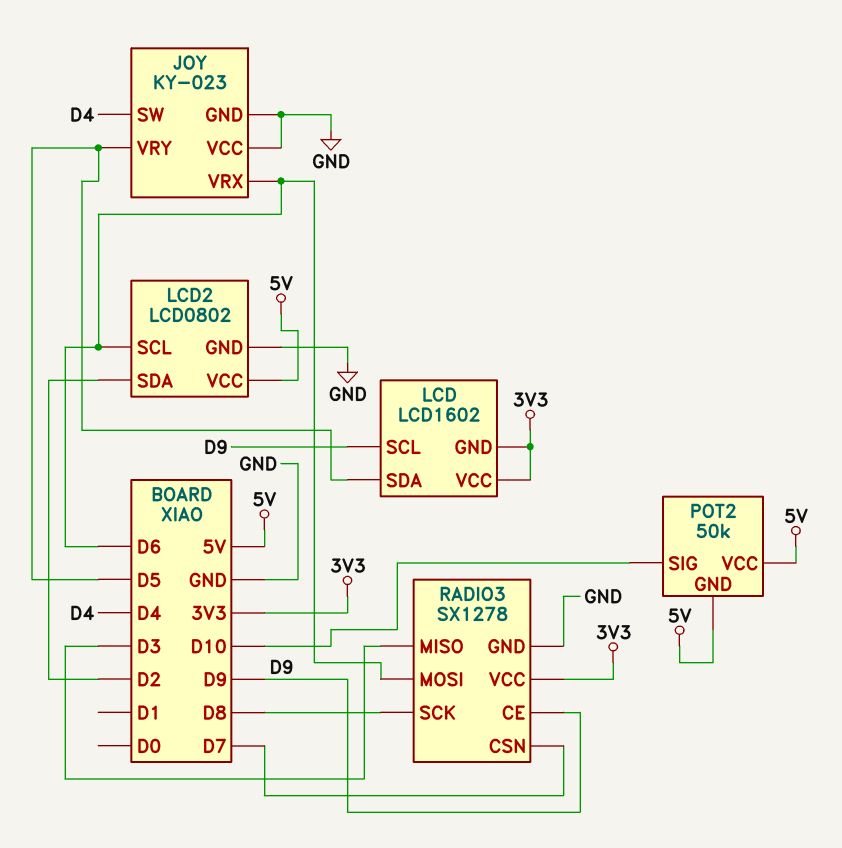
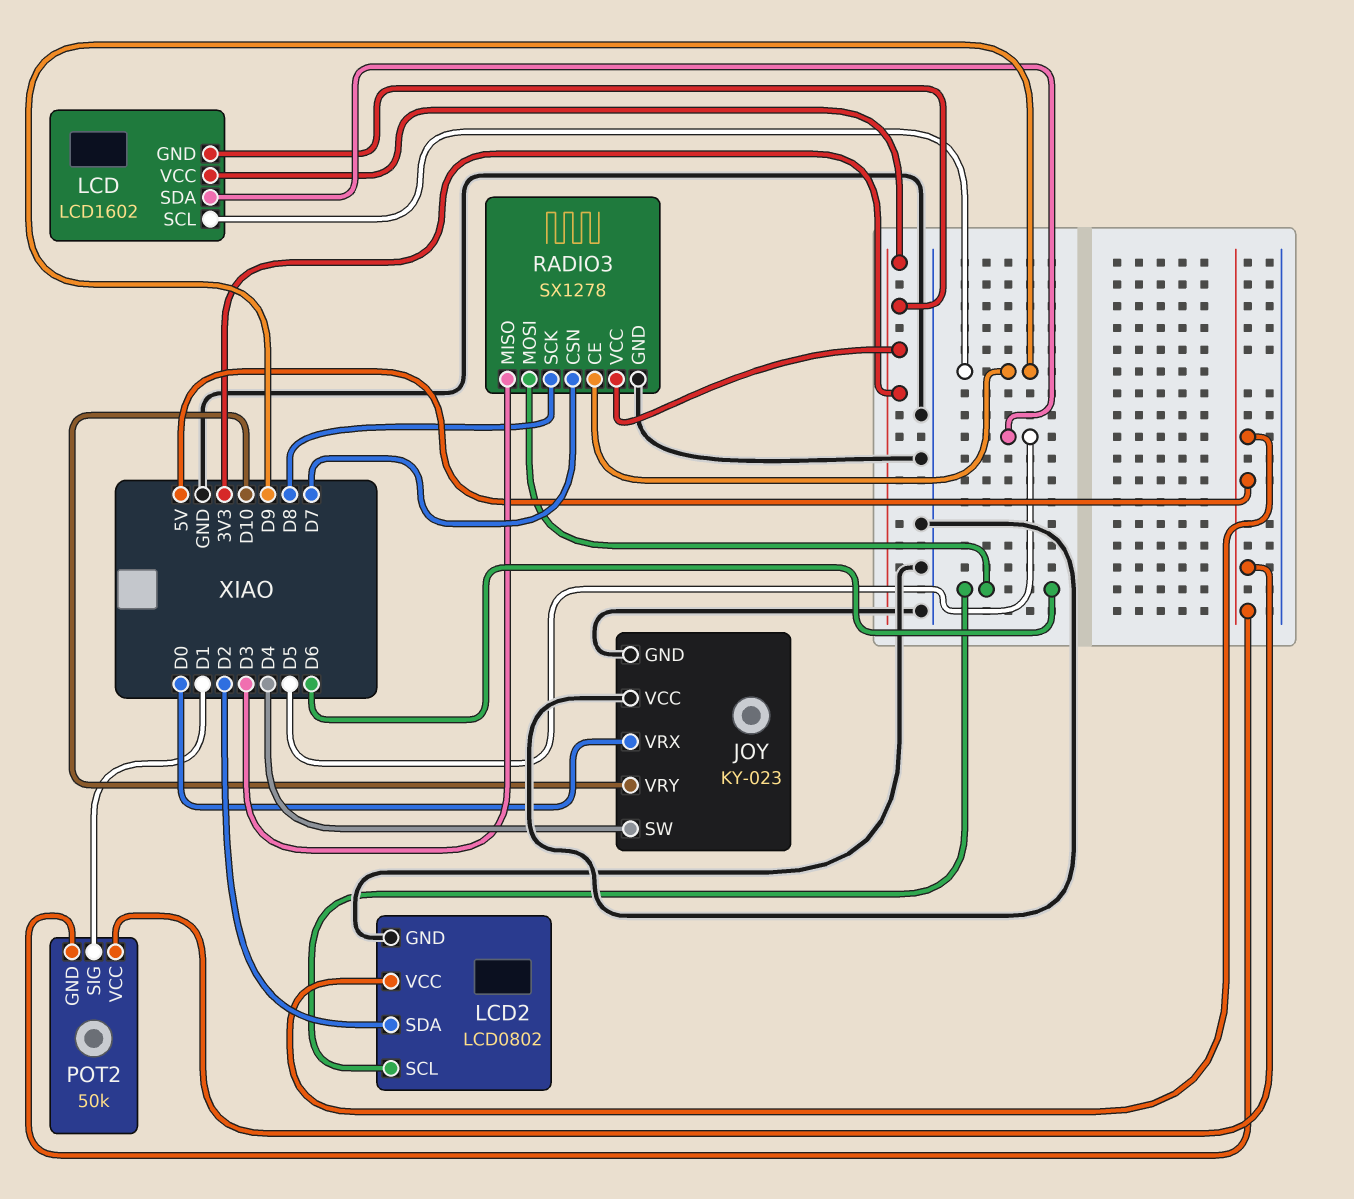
JOY pin VRX: D6 -> D0
JOY pin VRY: D5 -> D10
POT2 pin SIG: D10 -> D1

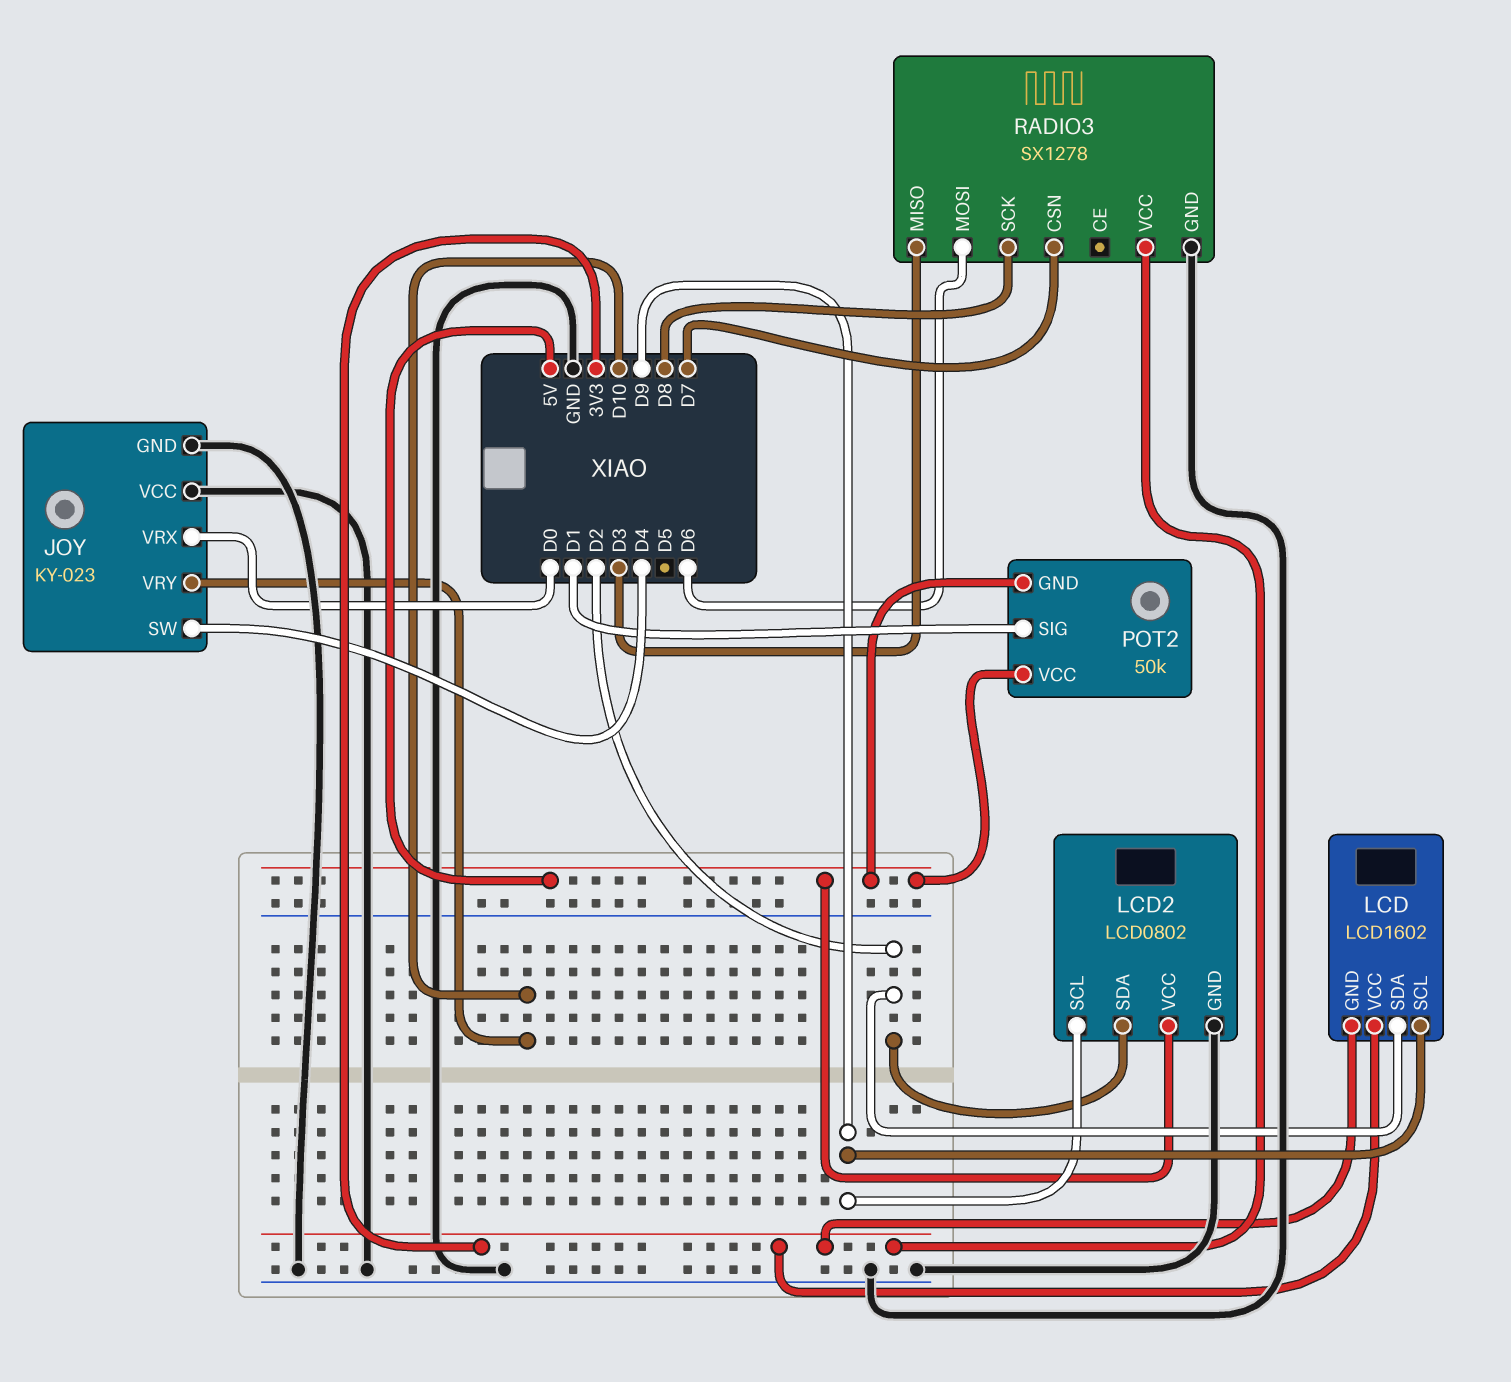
LCD pin SDA: D5 -> D2
LCD2 pin SCL: D6 -> D9
RADIO3 pin CE: D9 -> none

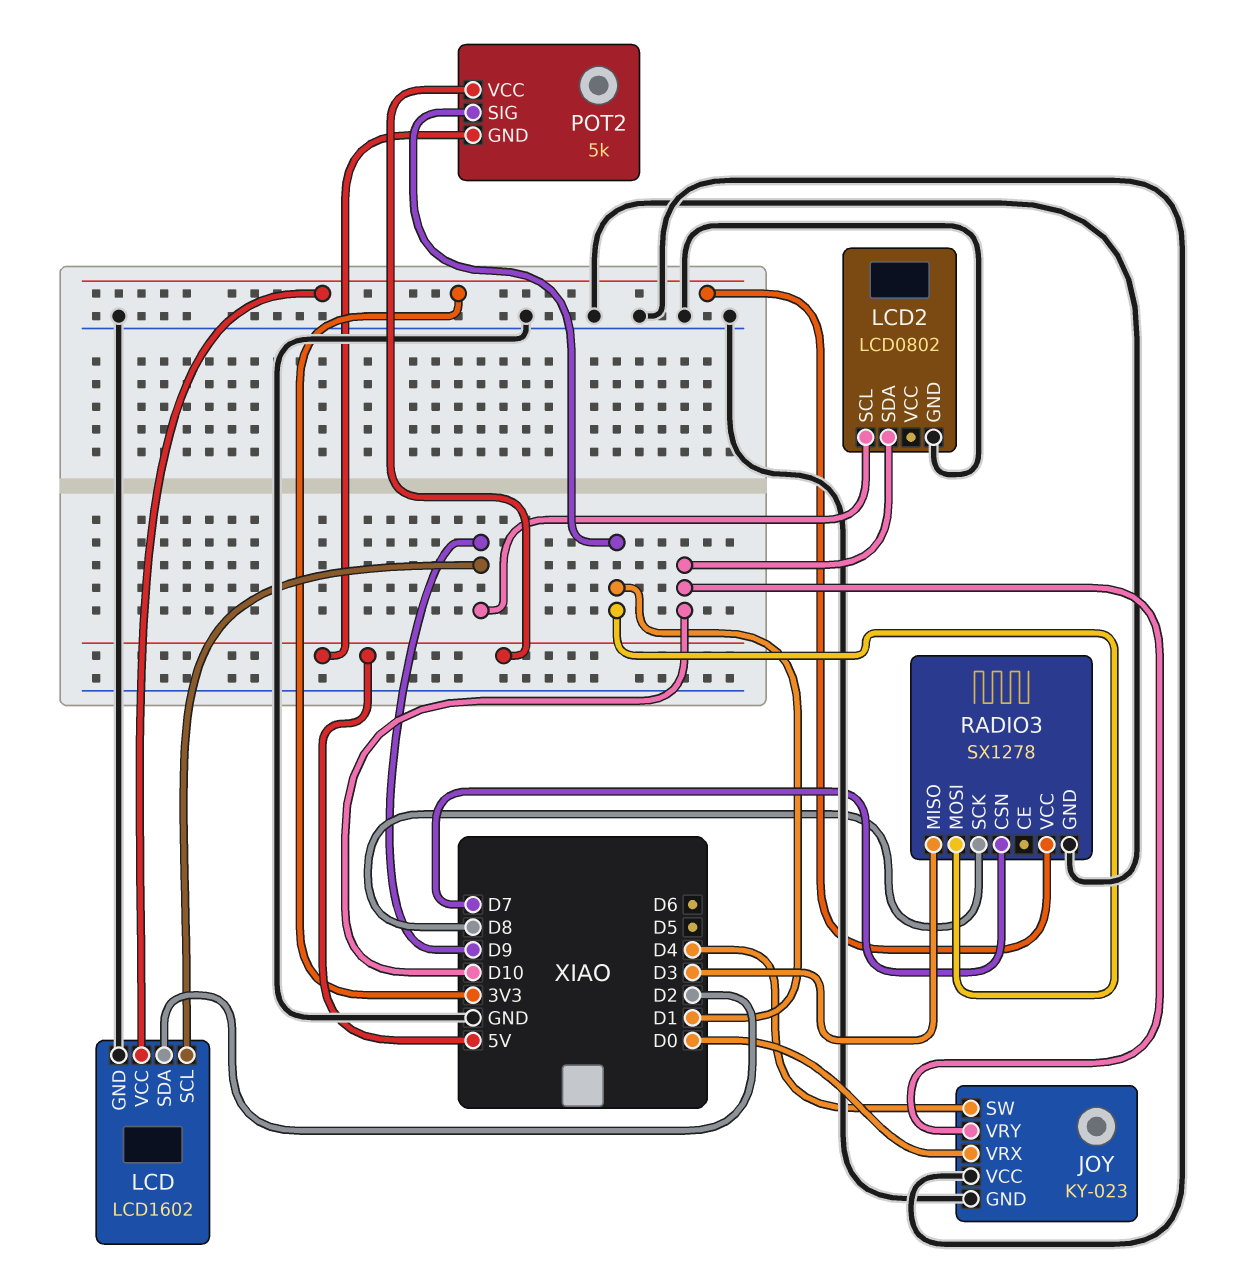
LCD pin GND: 3V3 -> GND
LCD2 pin SDA: D2 -> D10
LCD2 pin VCC: 5V -> none
POT2: 50k -> 5k
RADIO3 pin MOSI: D6 -> D1

